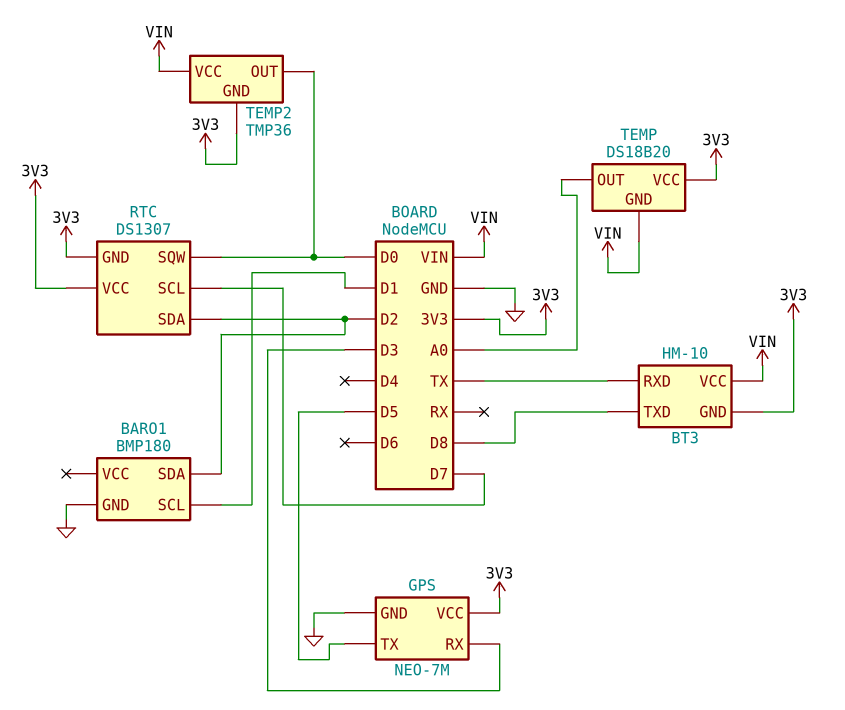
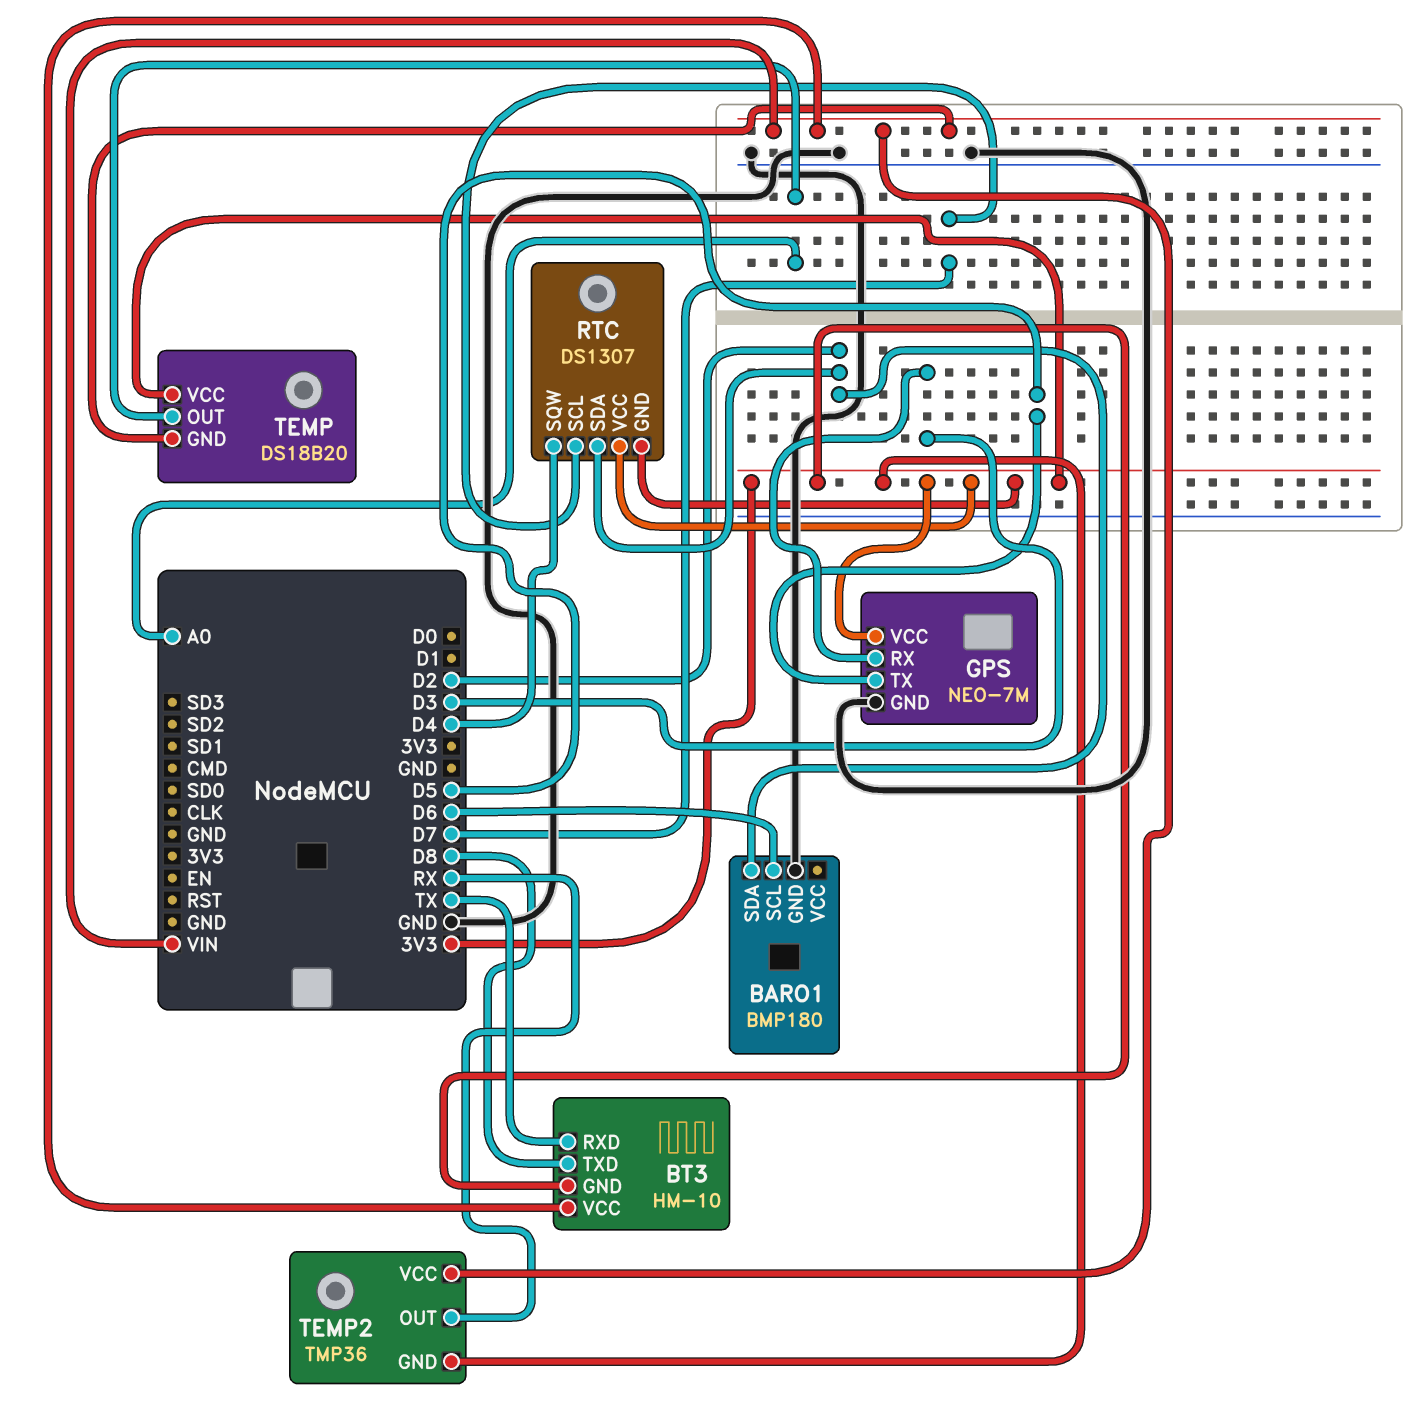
BARO1 pin SCL: D1 -> D6
RTC pin SQW: D0 -> D4
TEMP2 pin OUT: D0 -> RX

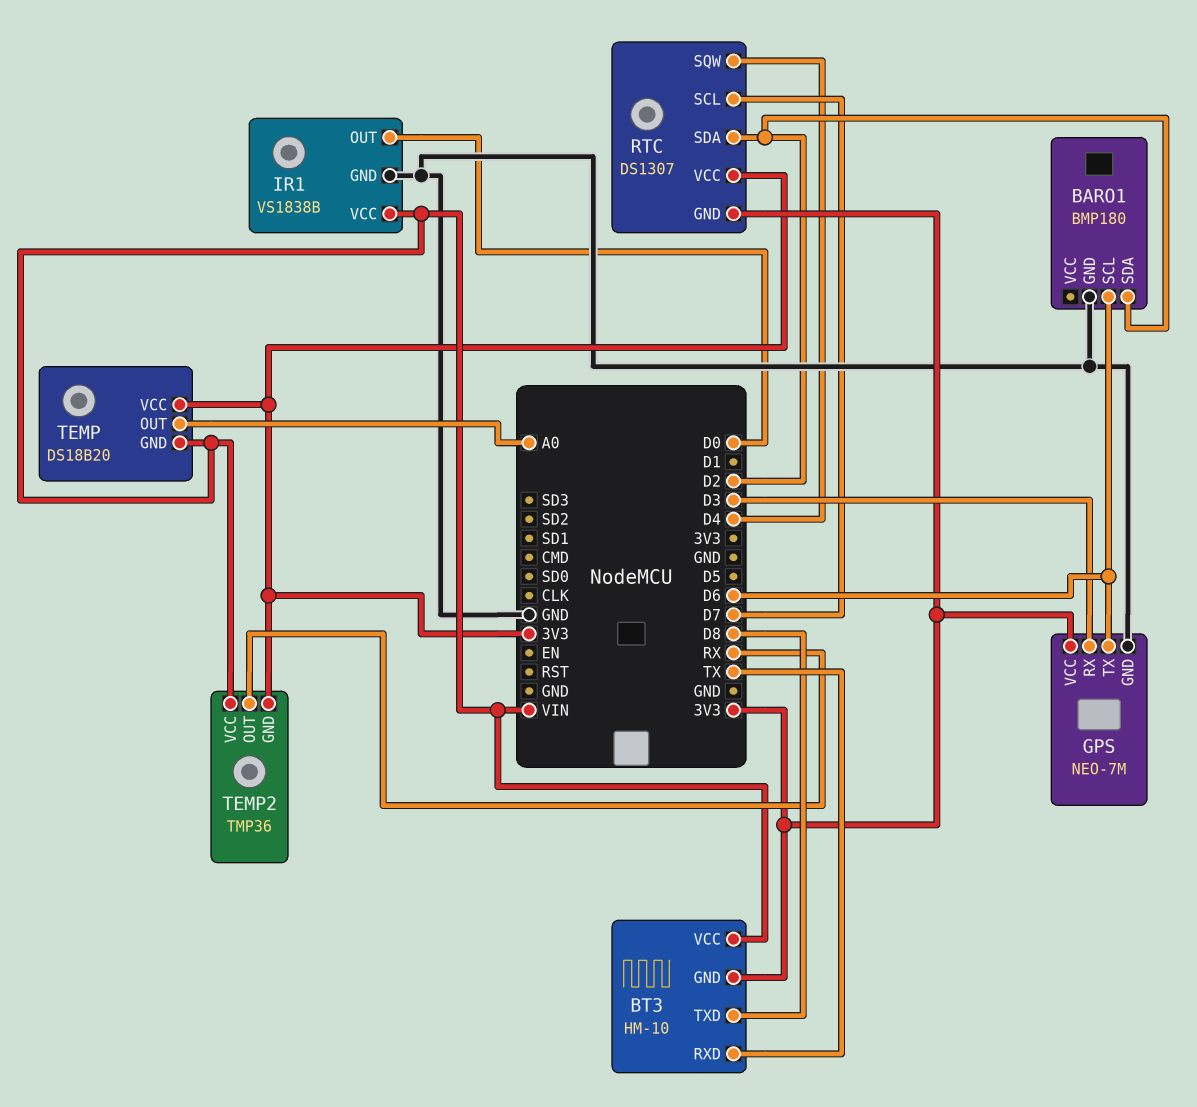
GPS pin TX: D5 -> D6
IR1: none -> VS1838B
IR1 pin GND: none -> GND
IR1 pin OUT: none -> D0
IR1 pin VCC: none -> VIN

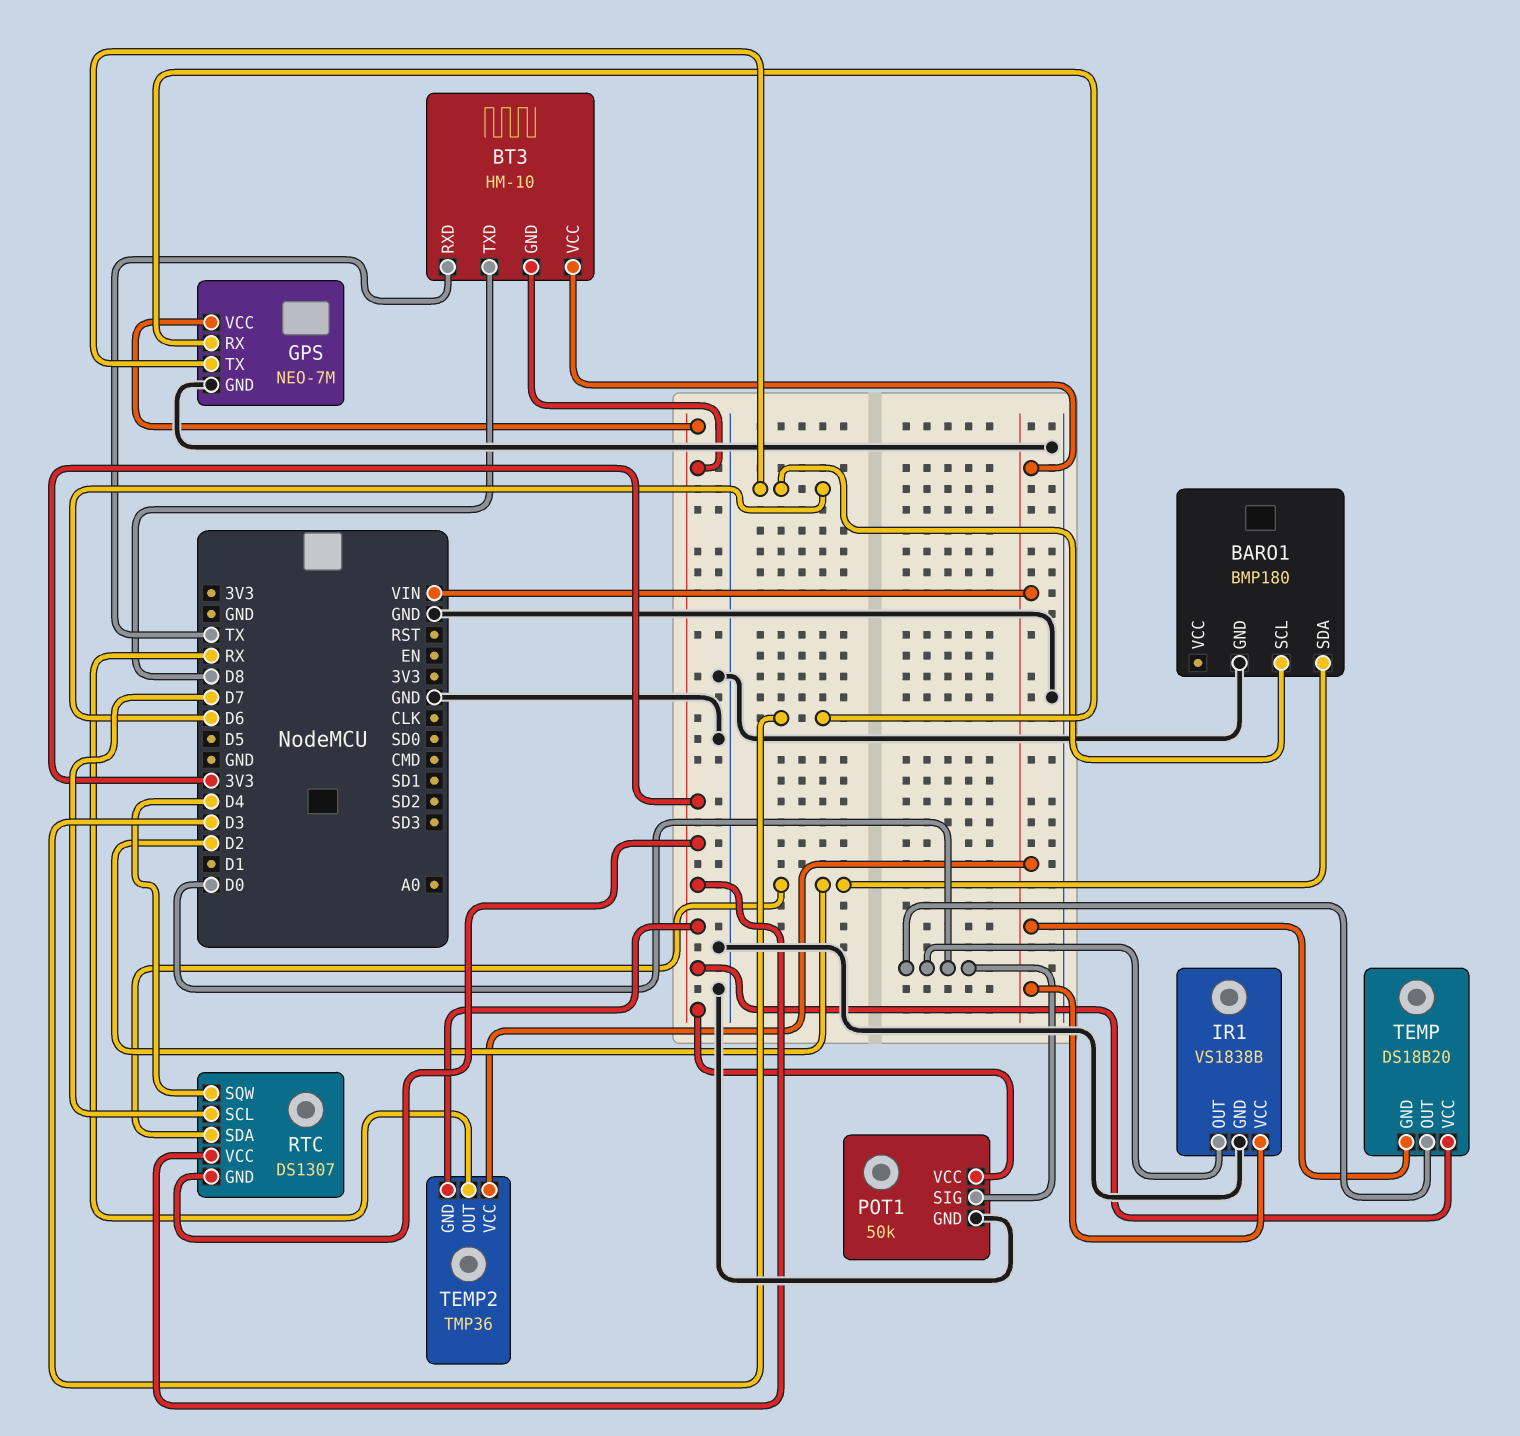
POT1: none -> 50k
POT1 pin GND: none -> GND
POT1 pin SIG: none -> D0
POT1 pin VCC: none -> 3V3
TEMP pin OUT: A0 -> D0

